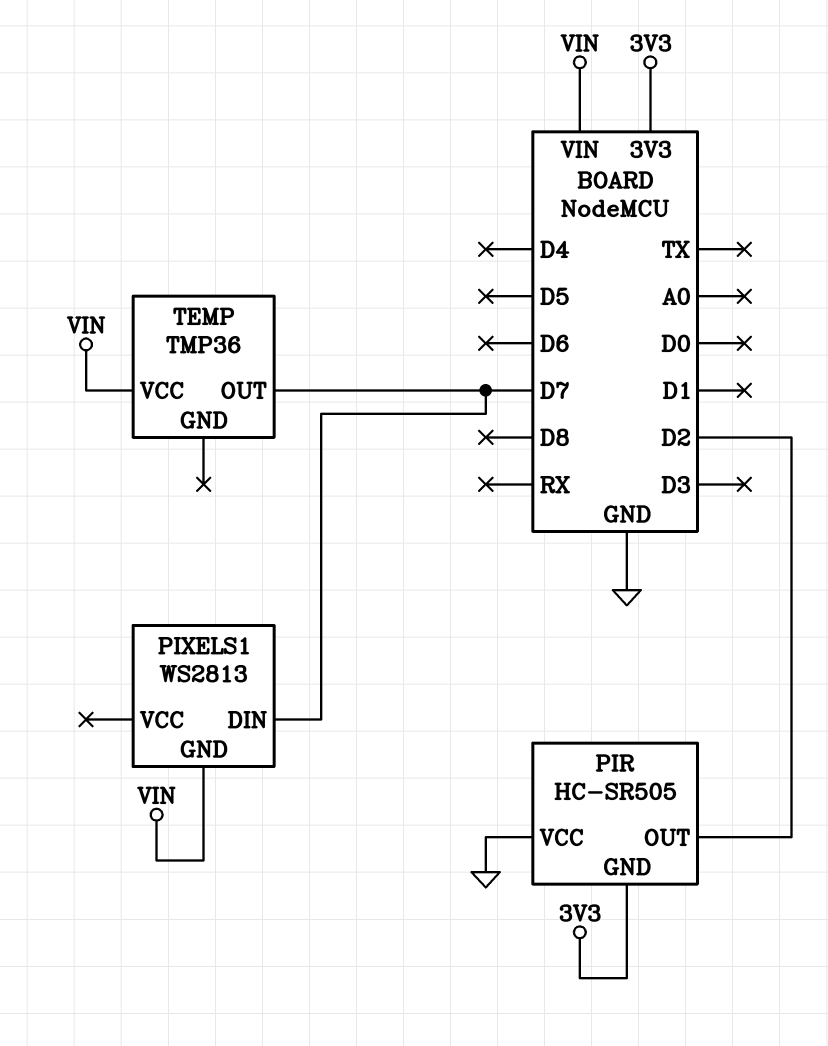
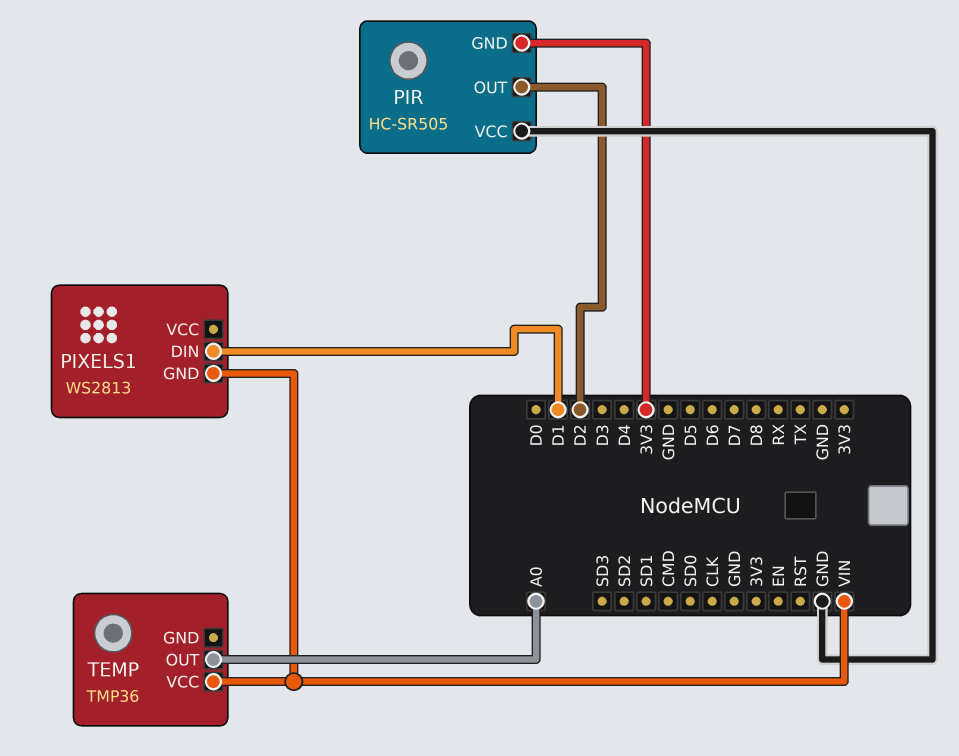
PIXELS1 pin DIN: D7 -> D1
TEMP pin OUT: D7 -> A0

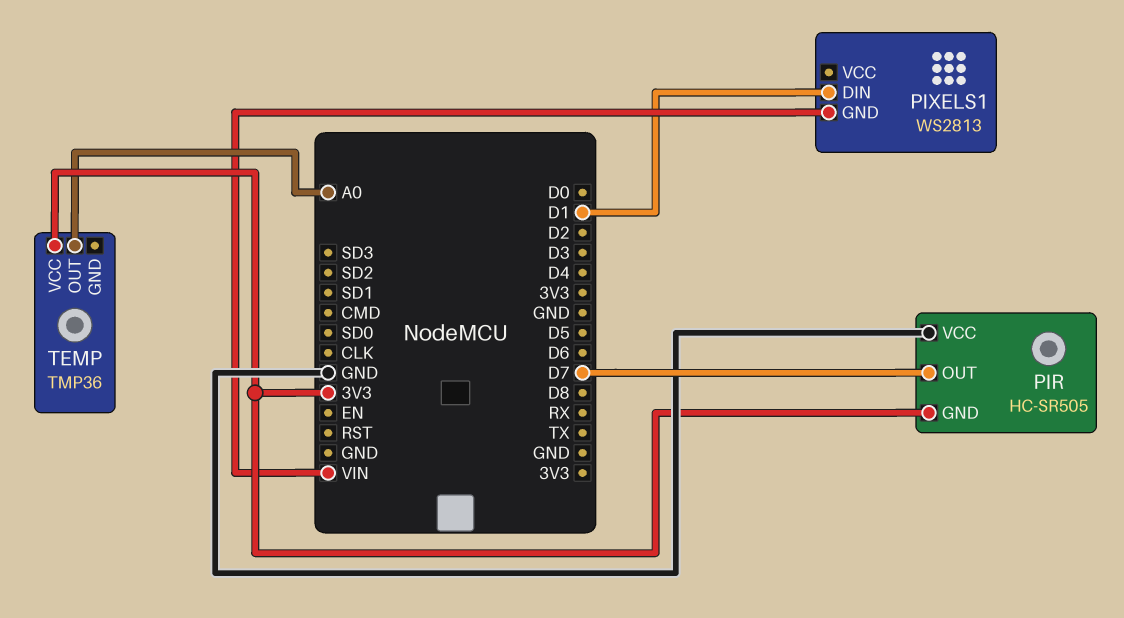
PIR pin OUT: D2 -> D7
TEMP pin VCC: VIN -> 3V3

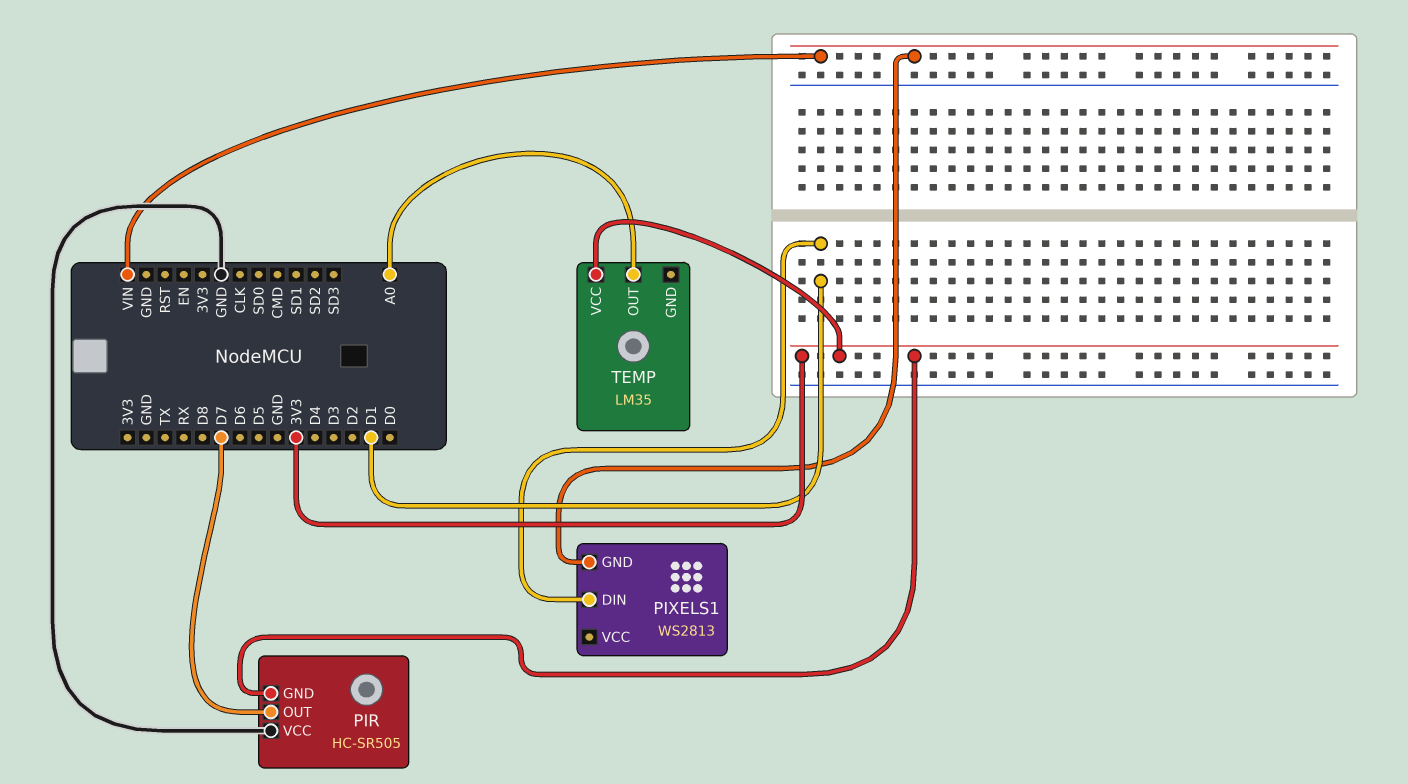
TEMP: TMP36 -> LM35

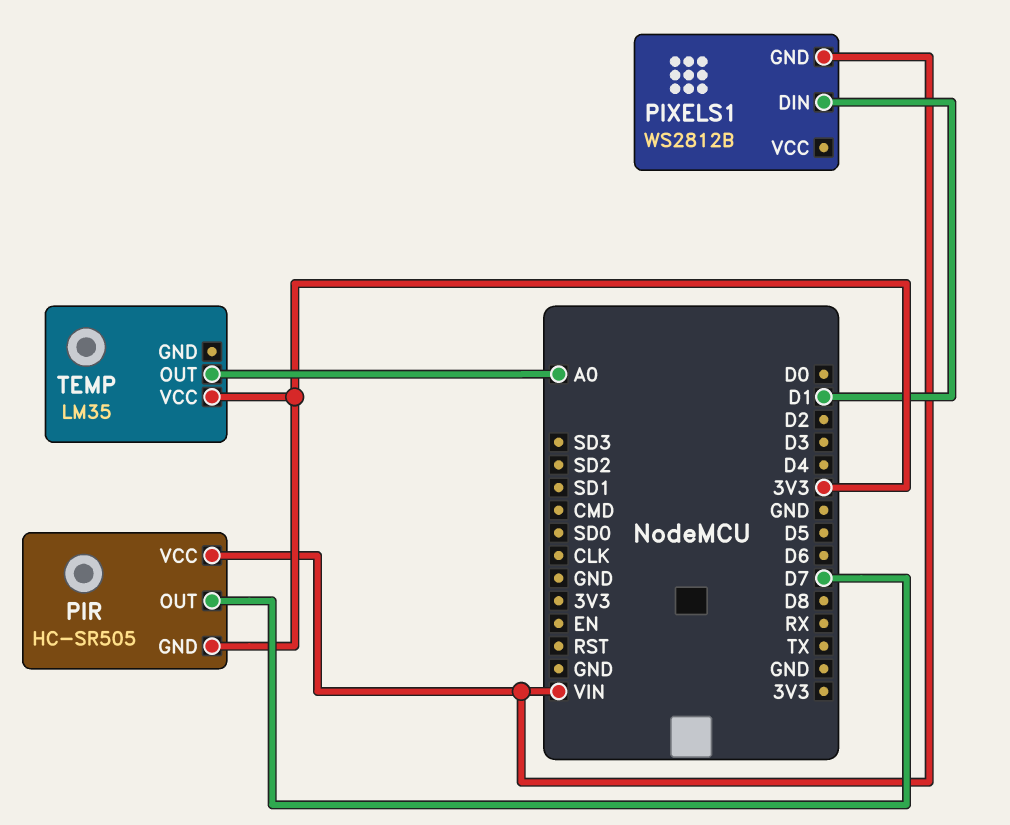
PIR pin VCC: GND -> VIN
PIXELS1: WS2813 -> WS2812B

